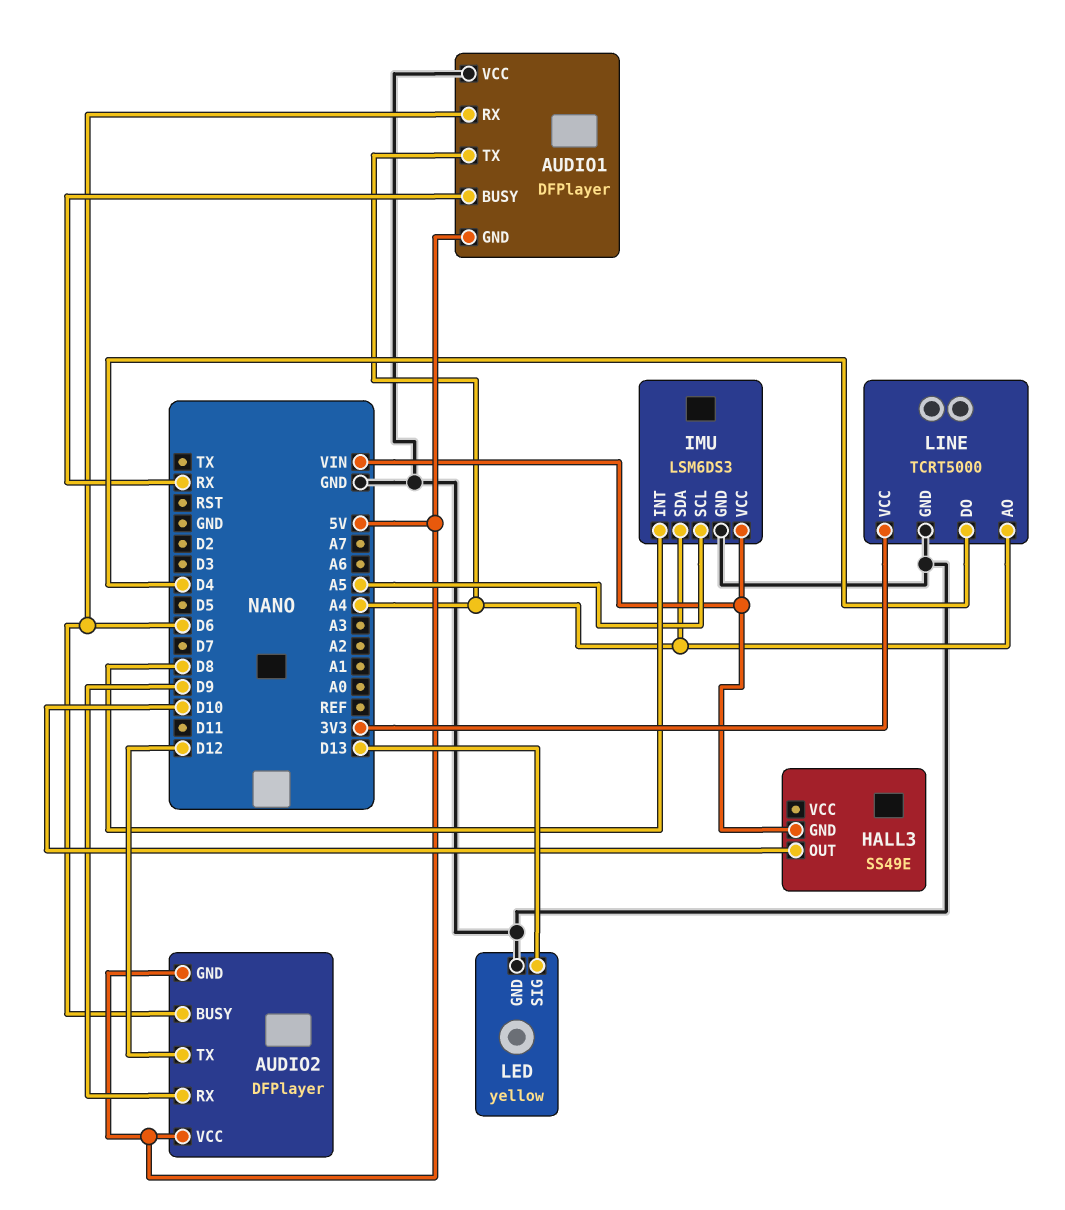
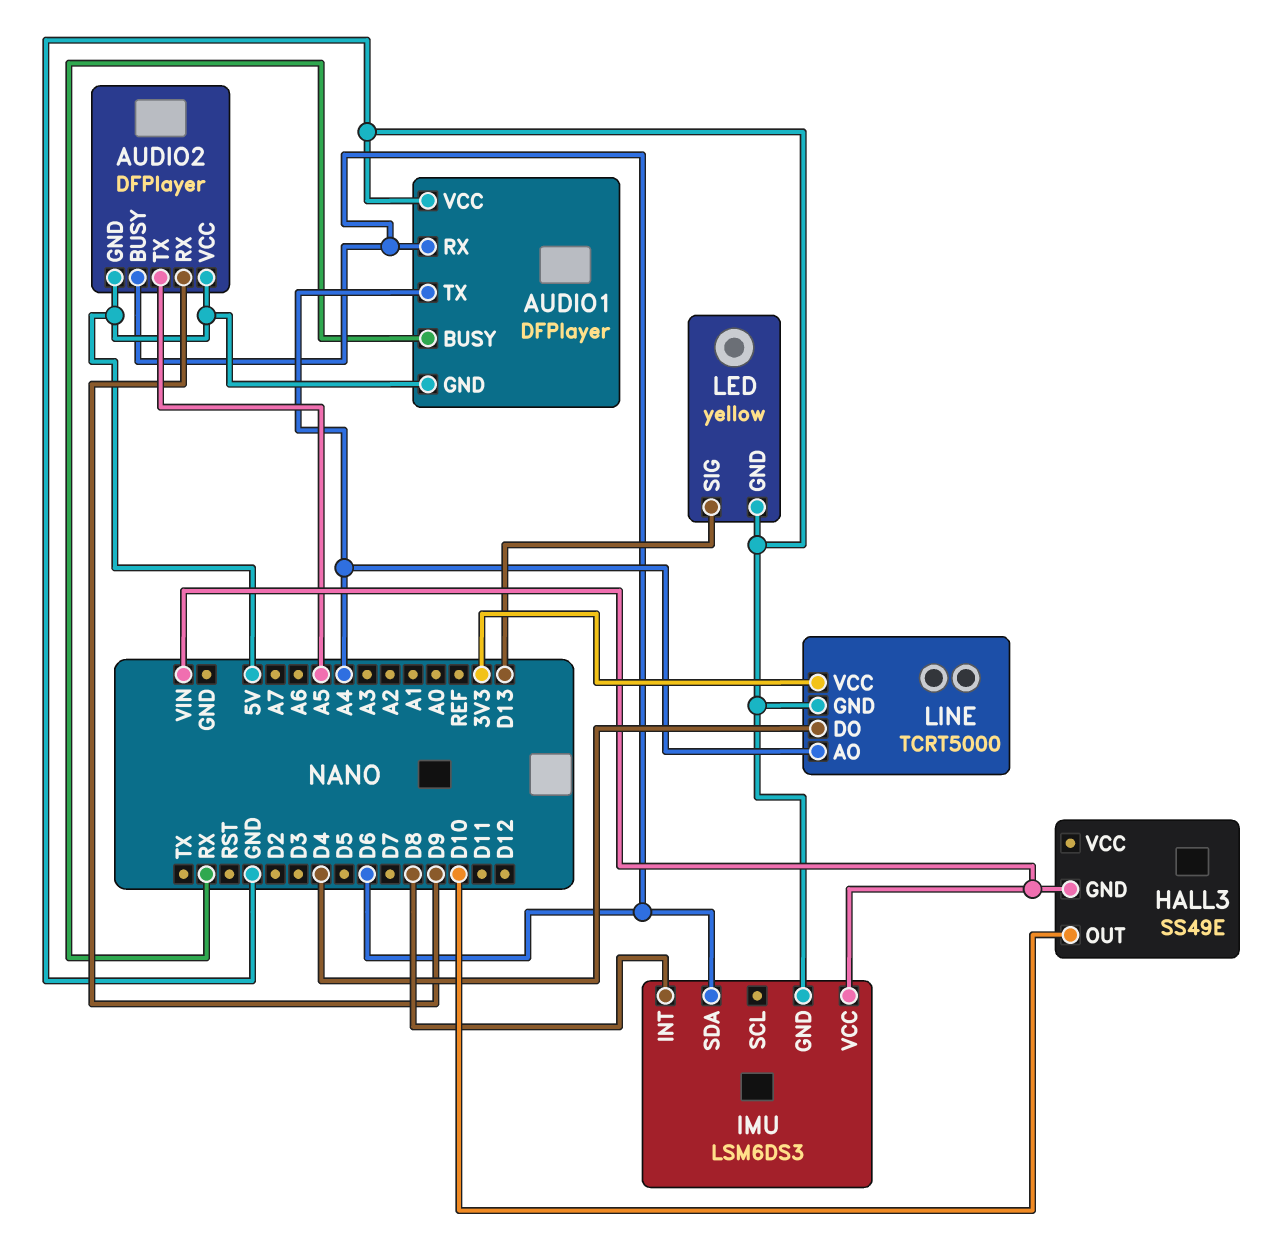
AUDIO2 pin TX: D12 -> A5
IMU pin SCL: A5 -> none
IMU pin SDA: A4 -> D6

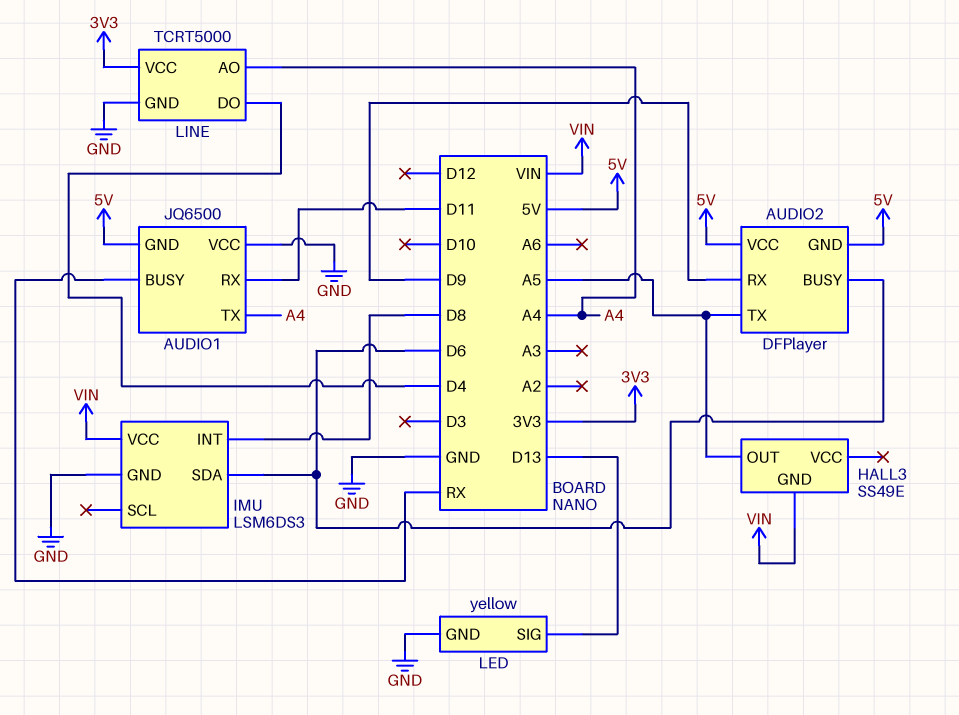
AUDIO1: DFPlayer -> JQ6500
AUDIO1 pin RX: D6 -> D11
HALL3 pin OUT: D10 -> A5

